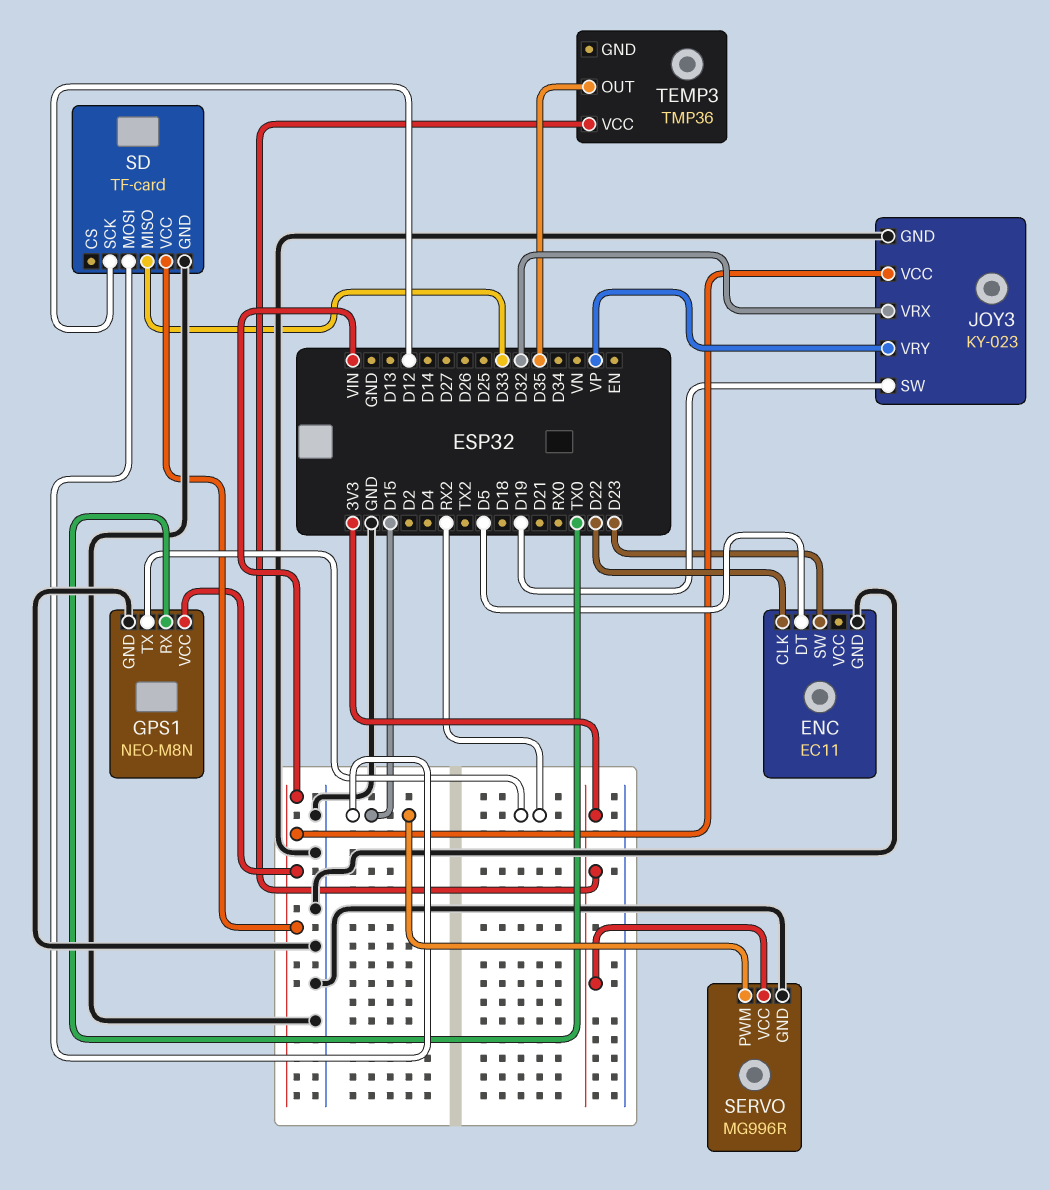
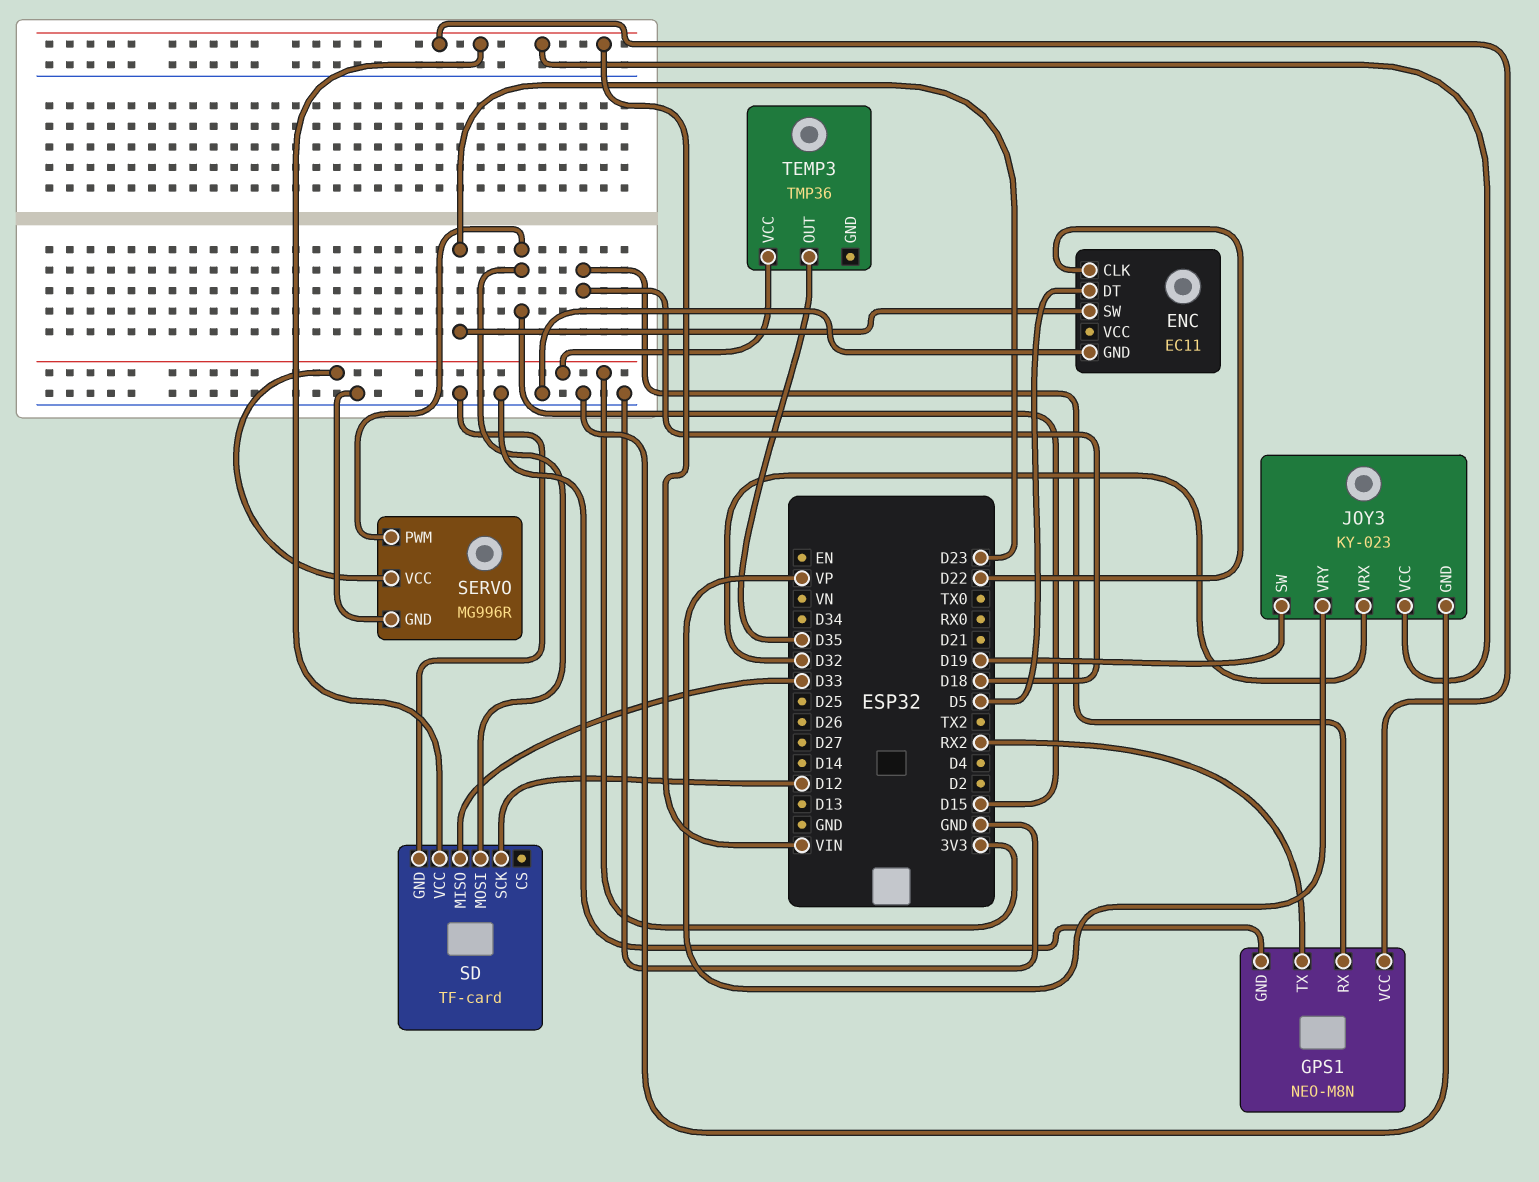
GPS1 pin RX: TX0 -> D18

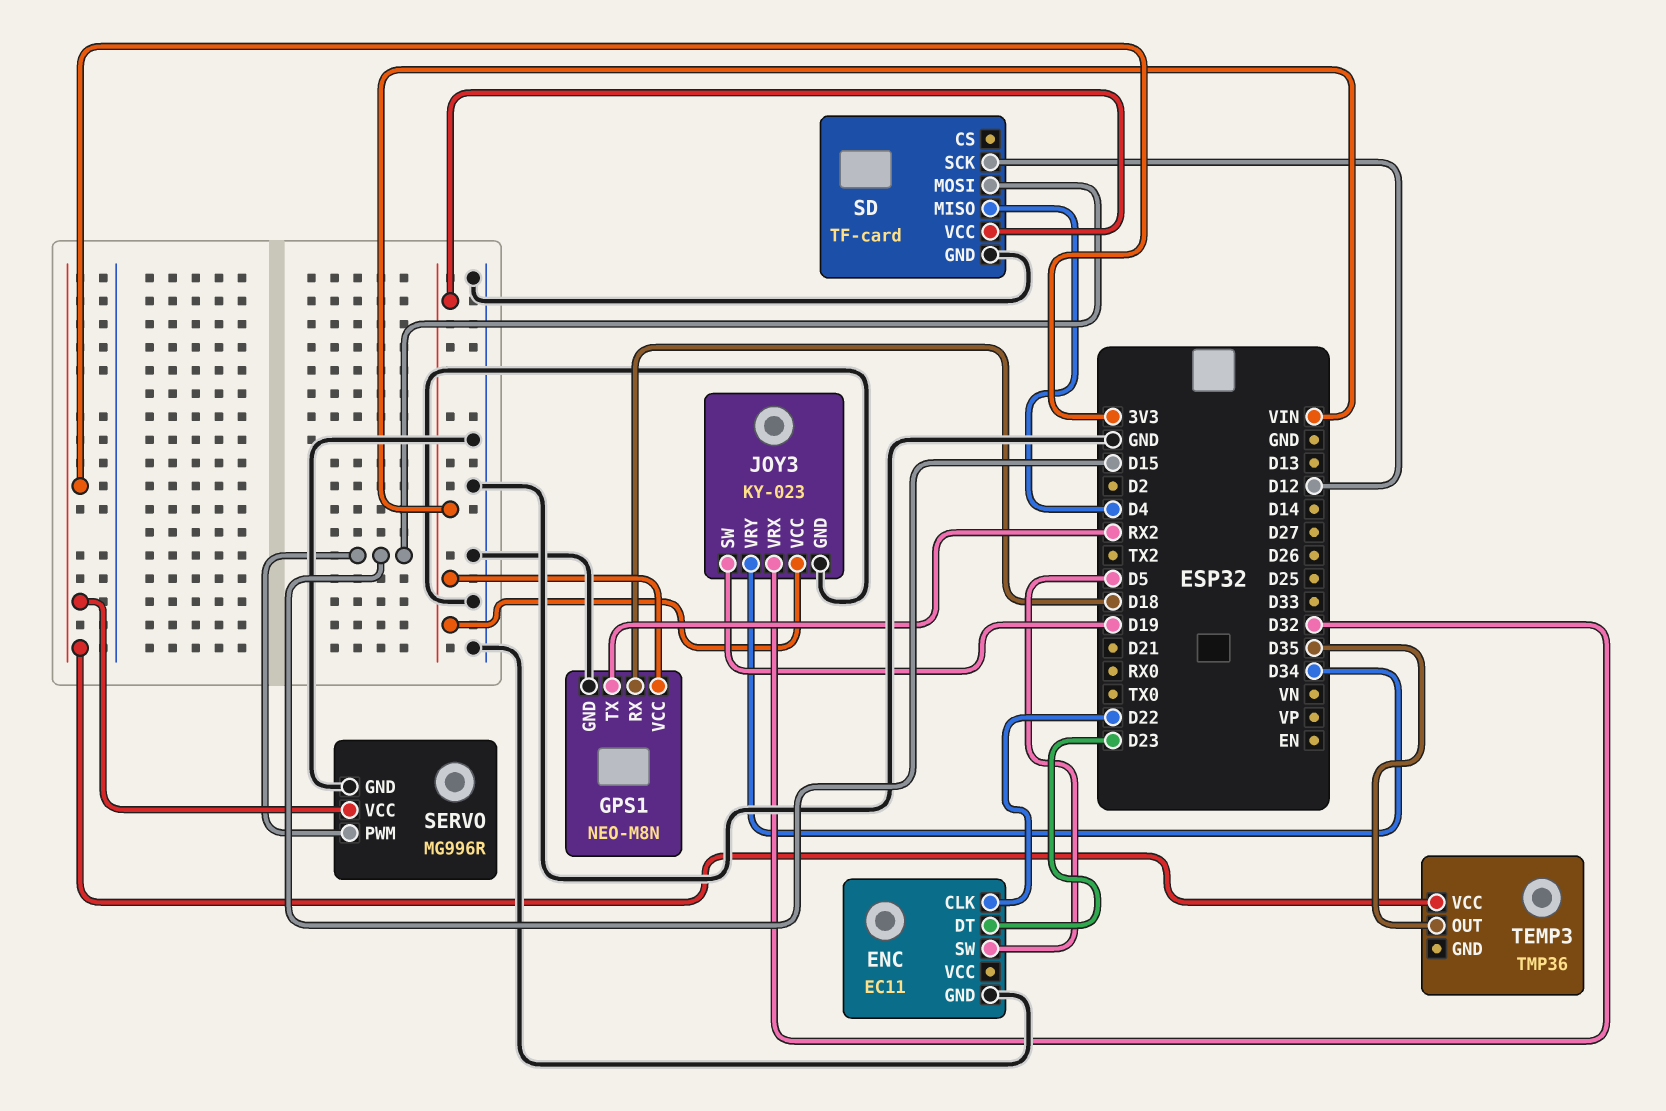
ENC pin DT: D5 -> D23
ENC pin SW: D23 -> D5
JOY3 pin VRY: VP -> D34
SD pin MISO: D33 -> D4

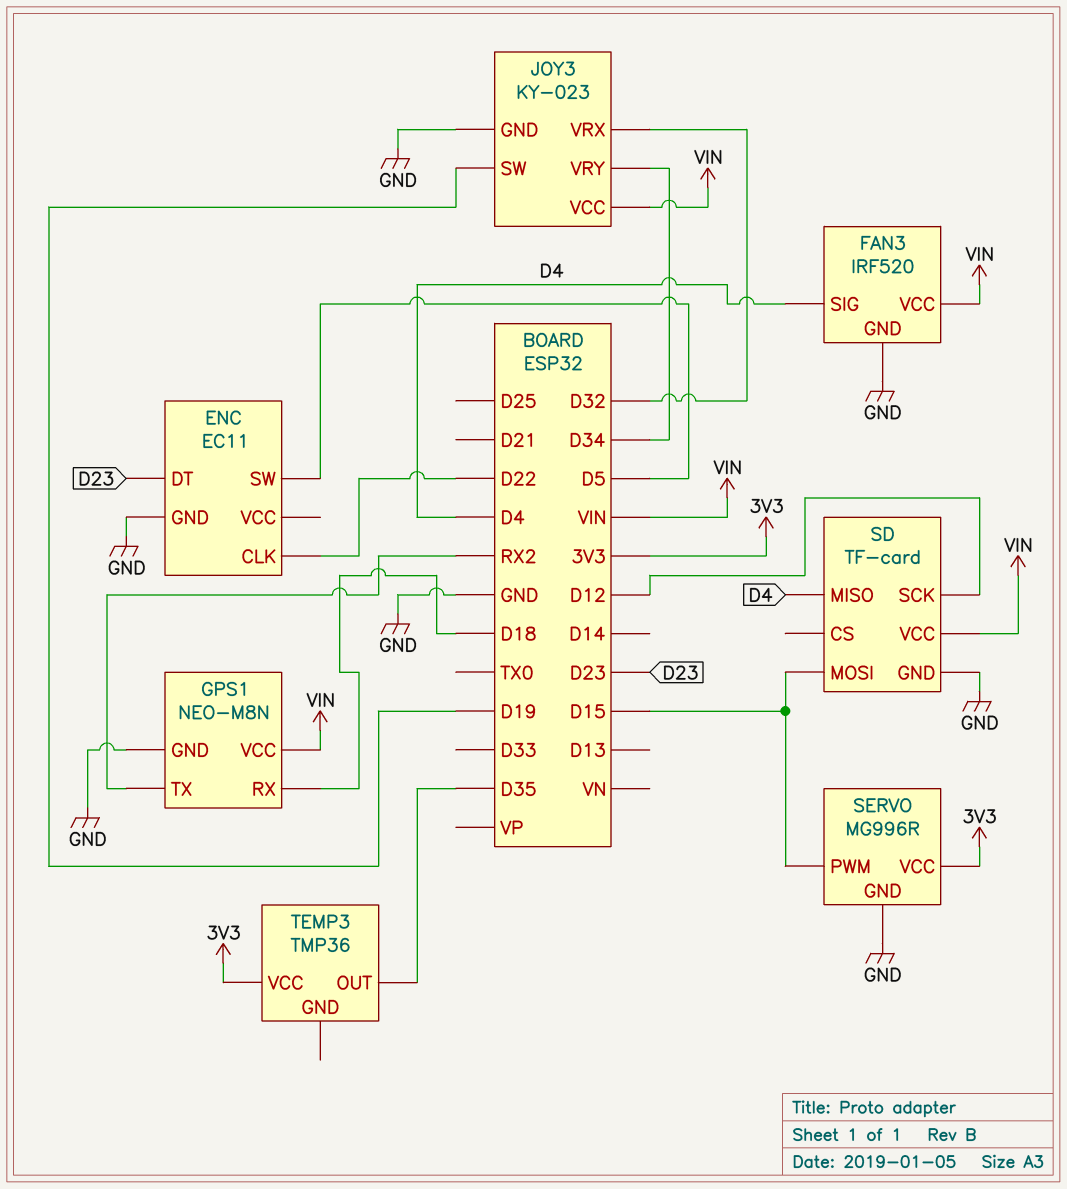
FAN3: none -> IRF520
FAN3 pin GND: none -> GND
FAN3 pin SIG: none -> D4
FAN3 pin VCC: none -> VIN

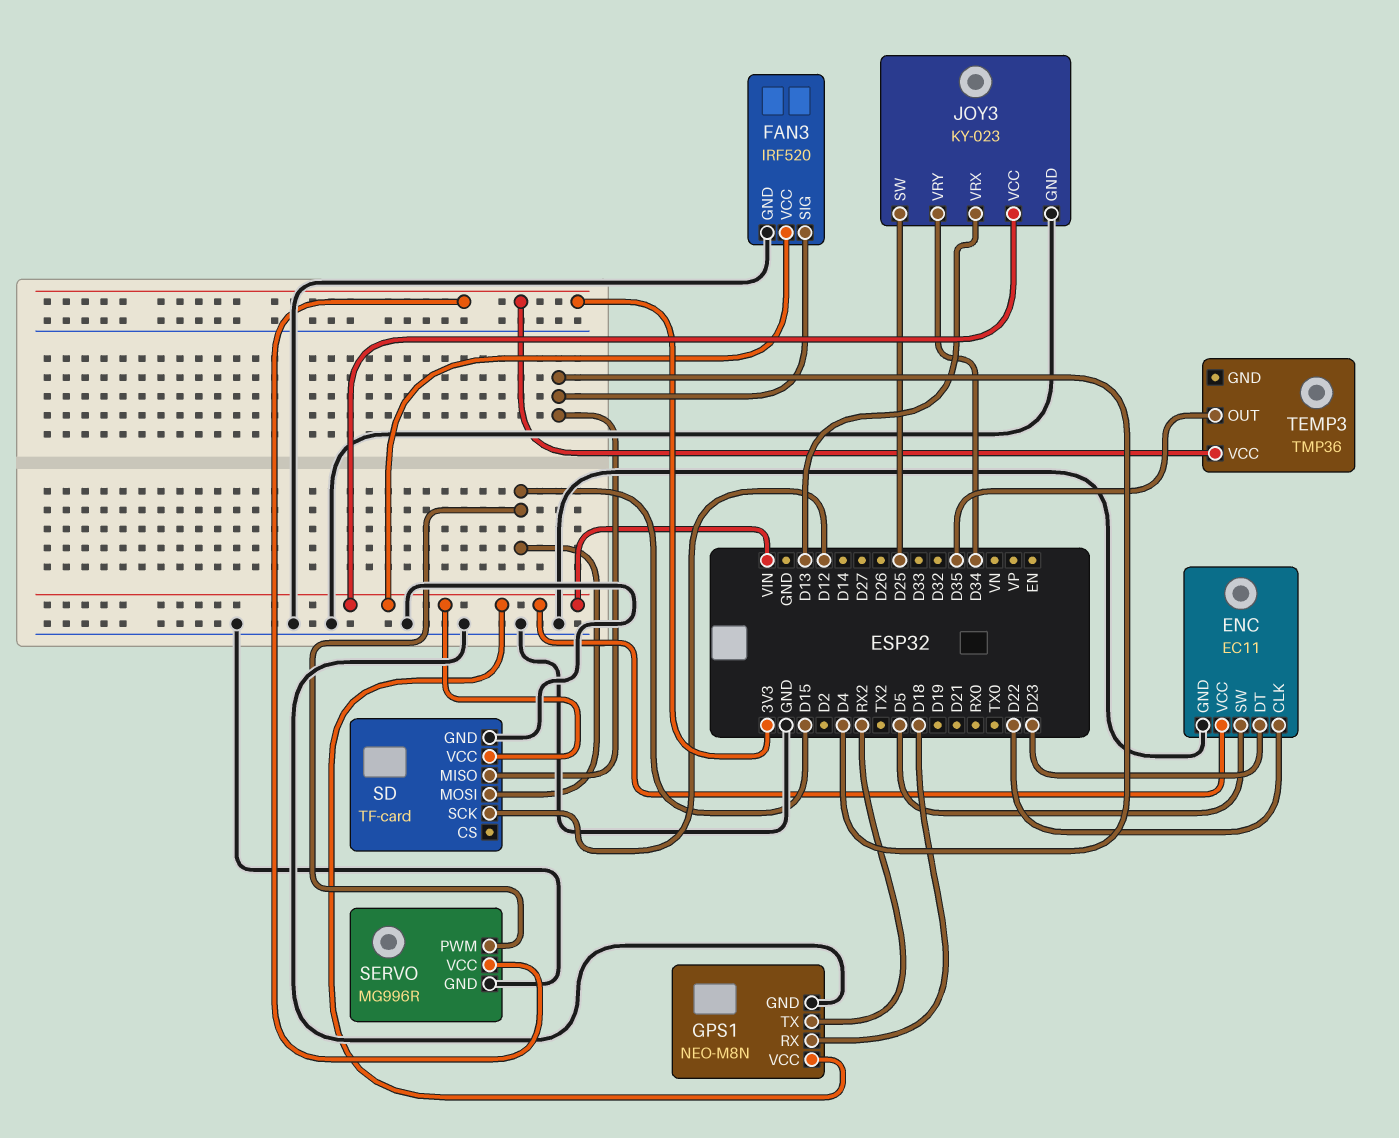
ENC pin VCC: none -> VIN
JOY3 pin SW: D19 -> D25
JOY3 pin VRX: D32 -> D13

